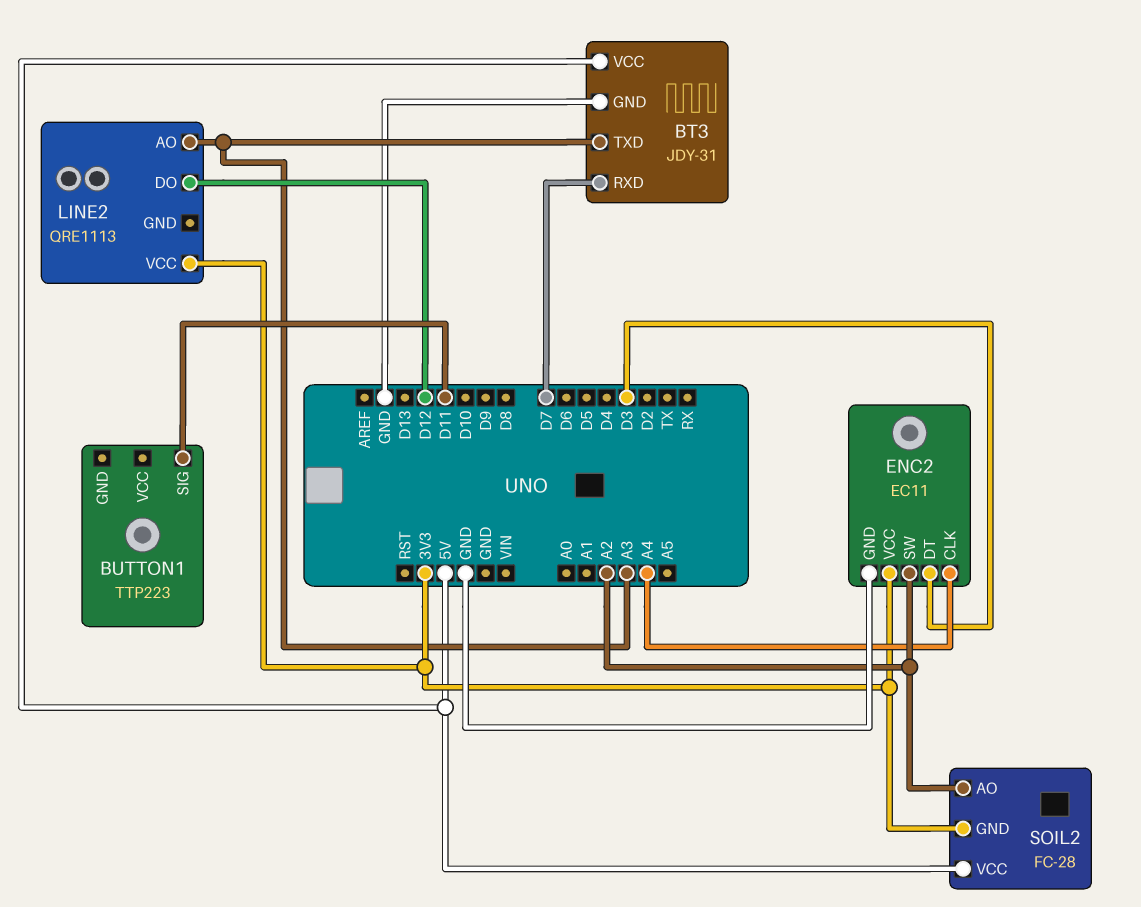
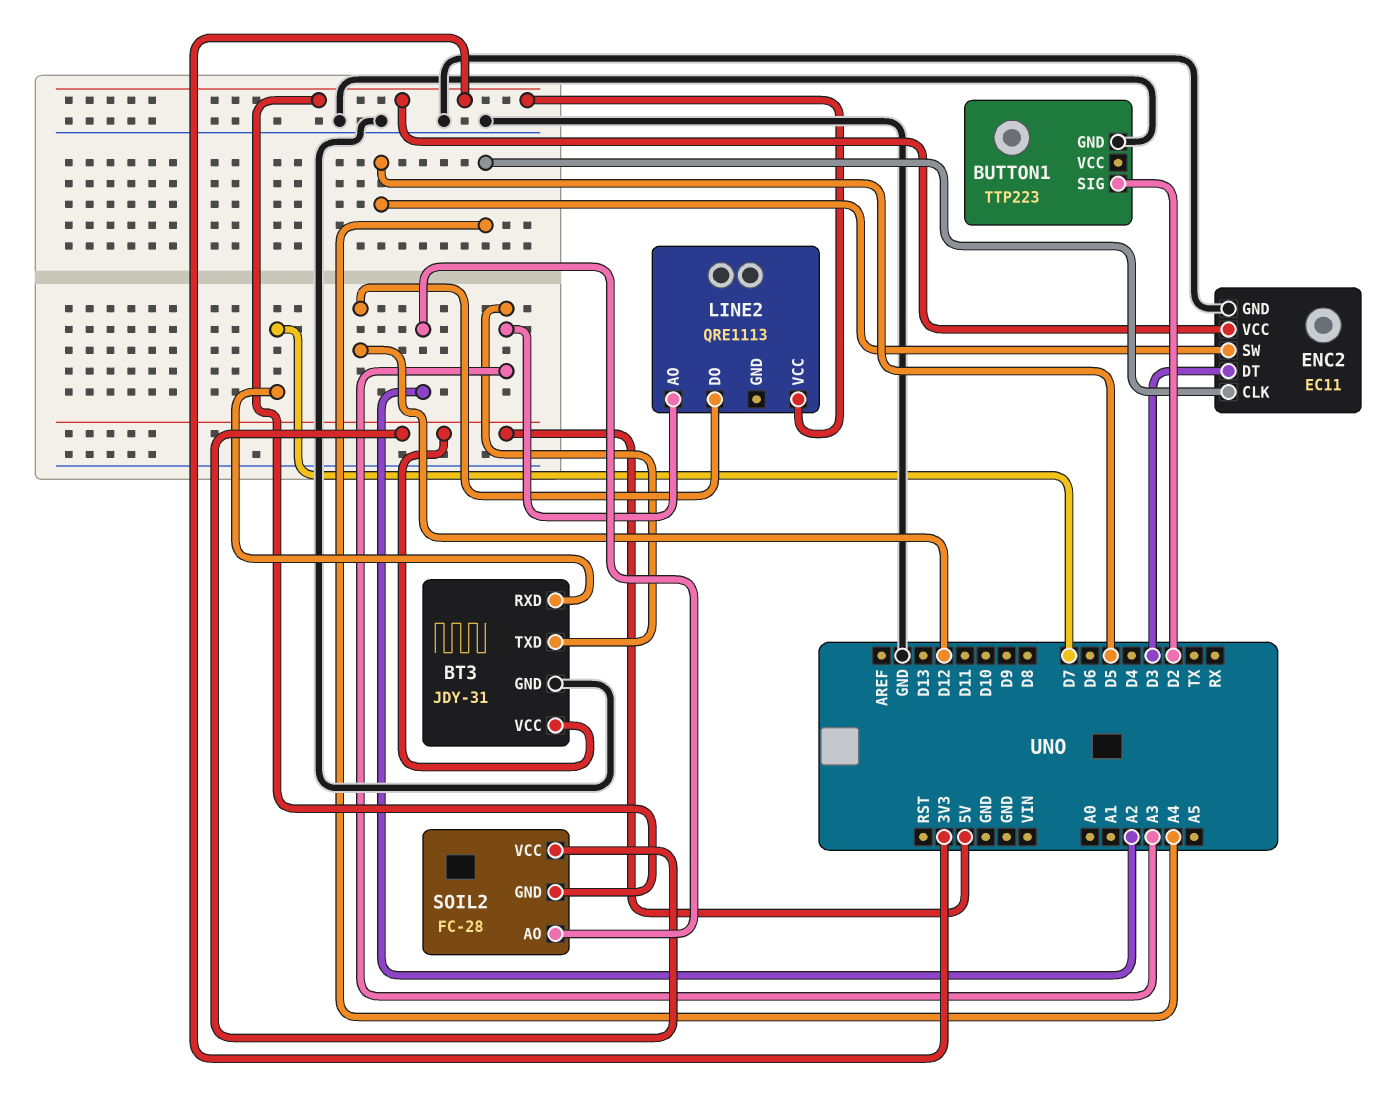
BUTTON1 pin GND: none -> GND
BUTTON1 pin SIG: D11 -> D2
ENC2 pin SW: A2 -> D5

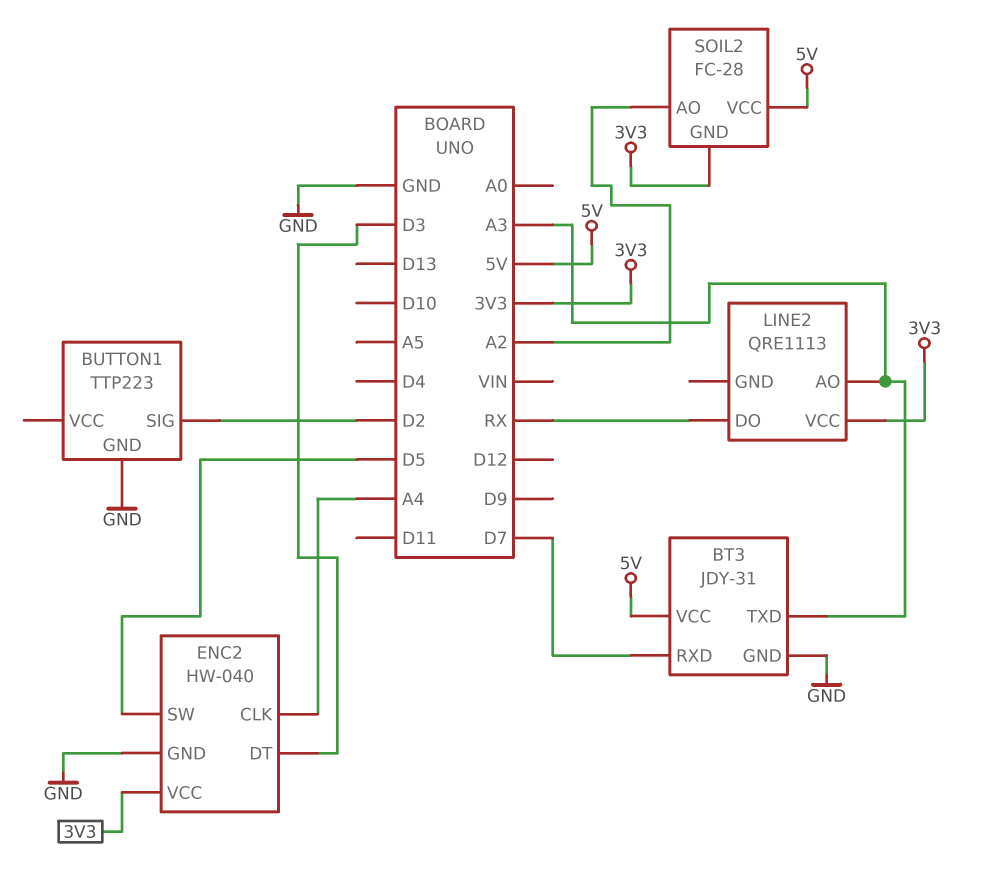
ENC2: EC11 -> HW-040
LINE2 pin DO: D12 -> RX

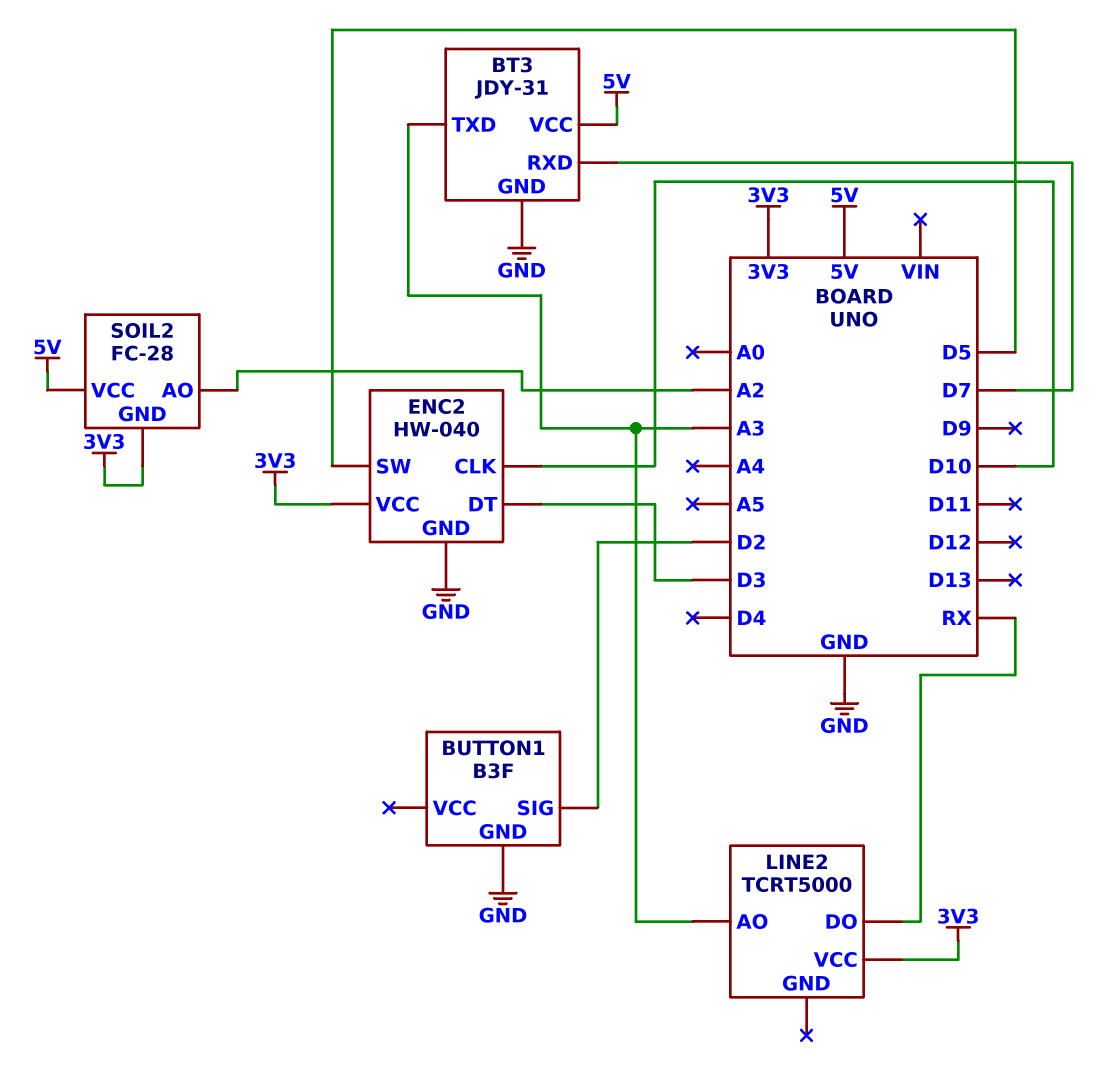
BUTTON1: TTP223 -> B3F
ENC2 pin CLK: A4 -> D10
LINE2: QRE1113 -> TCRT5000

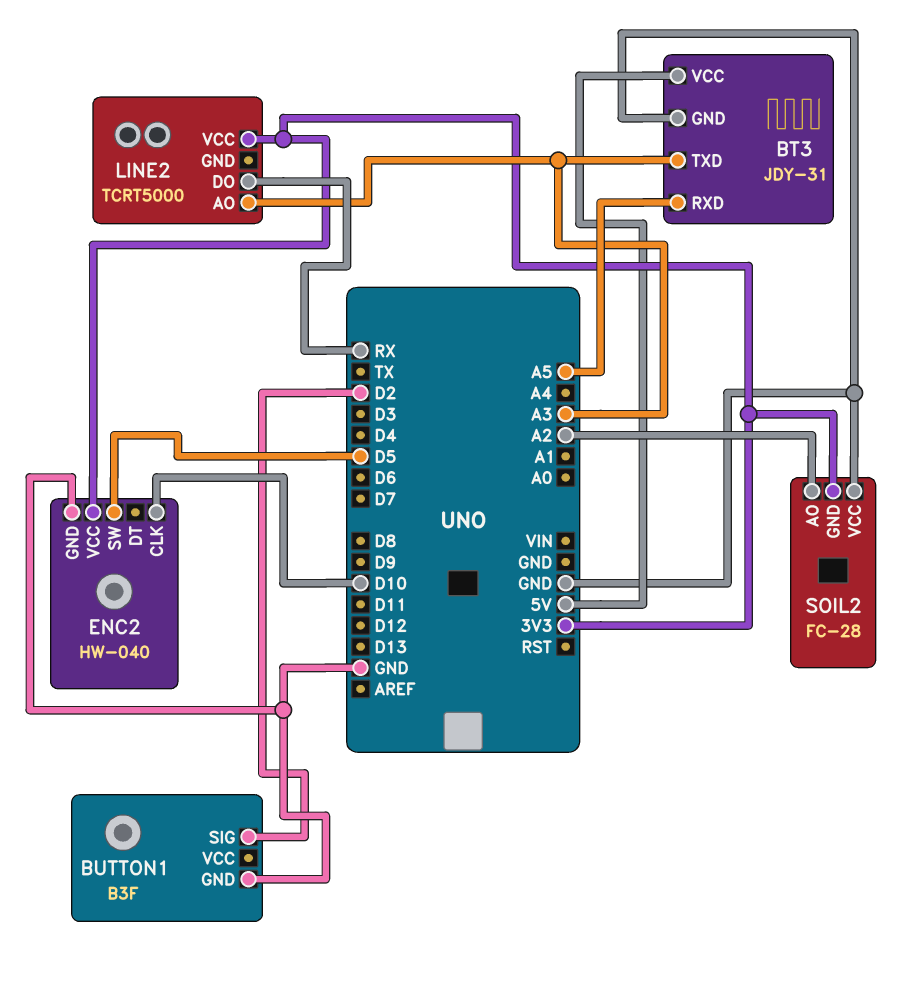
BT3 pin RXD: D7 -> A5
ENC2 pin DT: D3 -> none
SOIL2 pin VCC: 5V -> GND

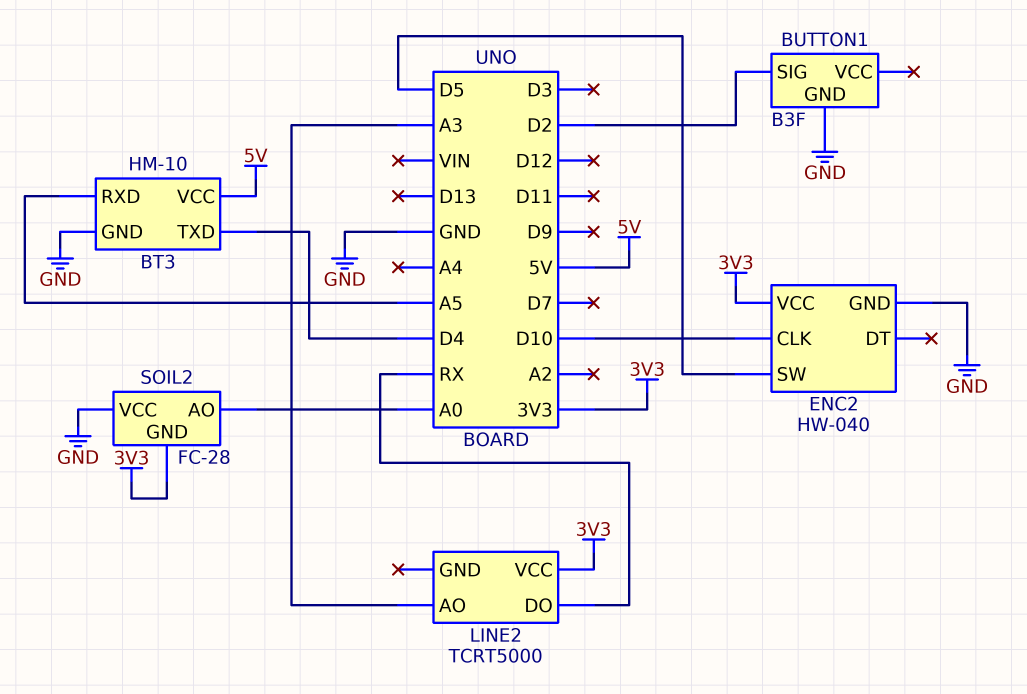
BT3: JDY-31 -> HM-10
BT3 pin TXD: A3 -> D4
SOIL2 pin AO: A2 -> A0

